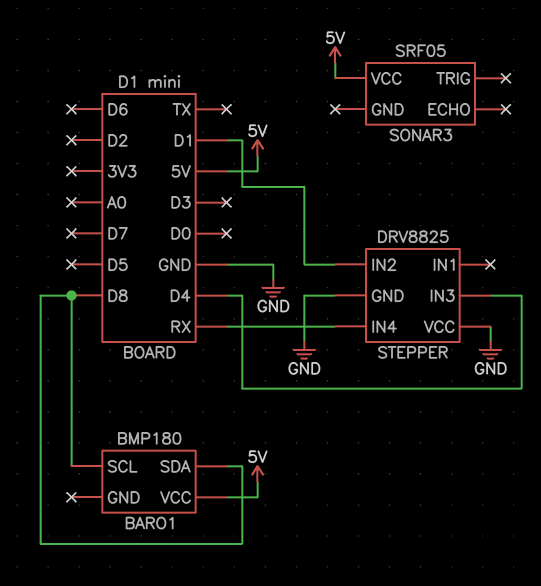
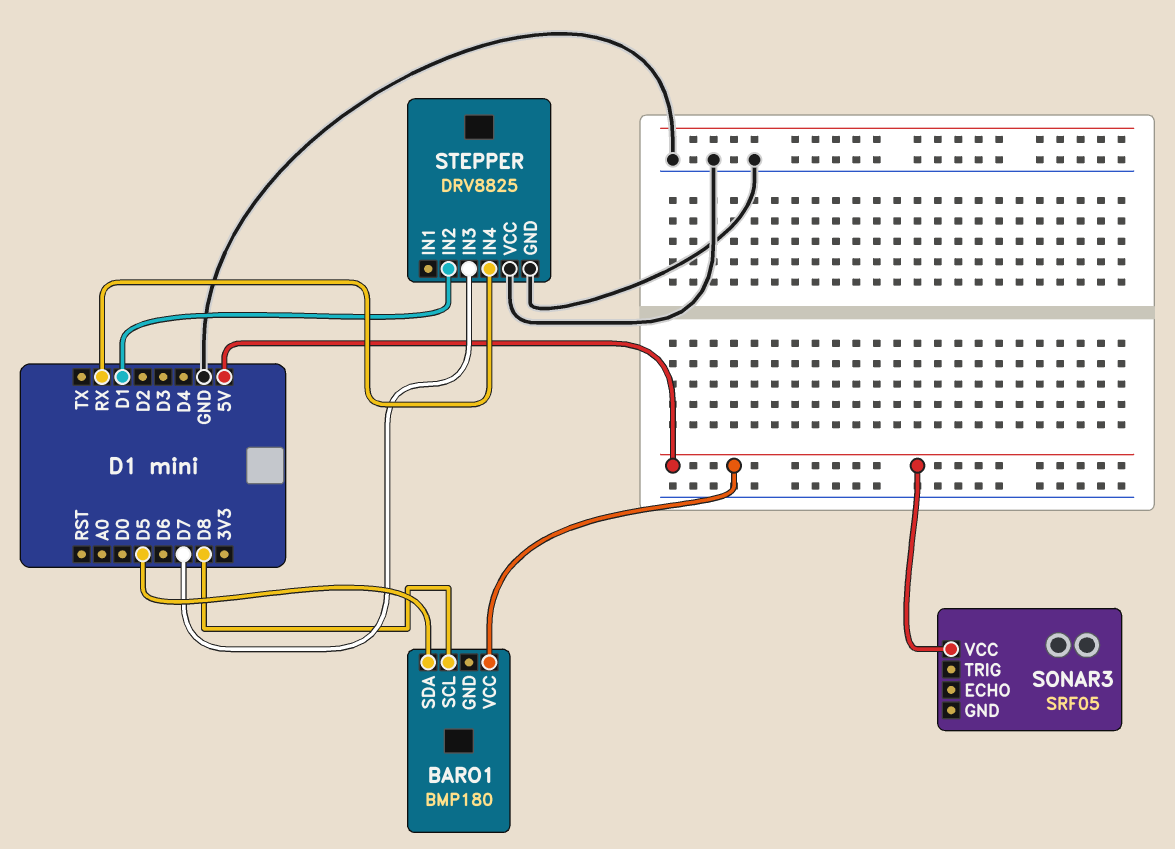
BARO1 pin SDA: D8 -> D5
STEPPER pin IN3: D4 -> D7

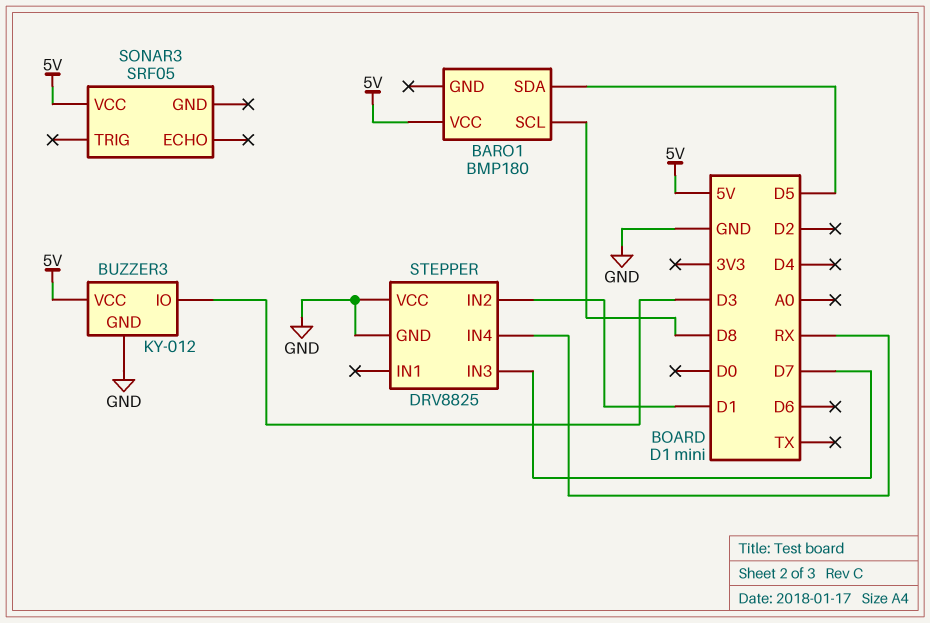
BUZZER3: none -> KY-012
BUZZER3 pin GND: none -> GND
BUZZER3 pin IO: none -> D3
BUZZER3 pin VCC: none -> 5V

